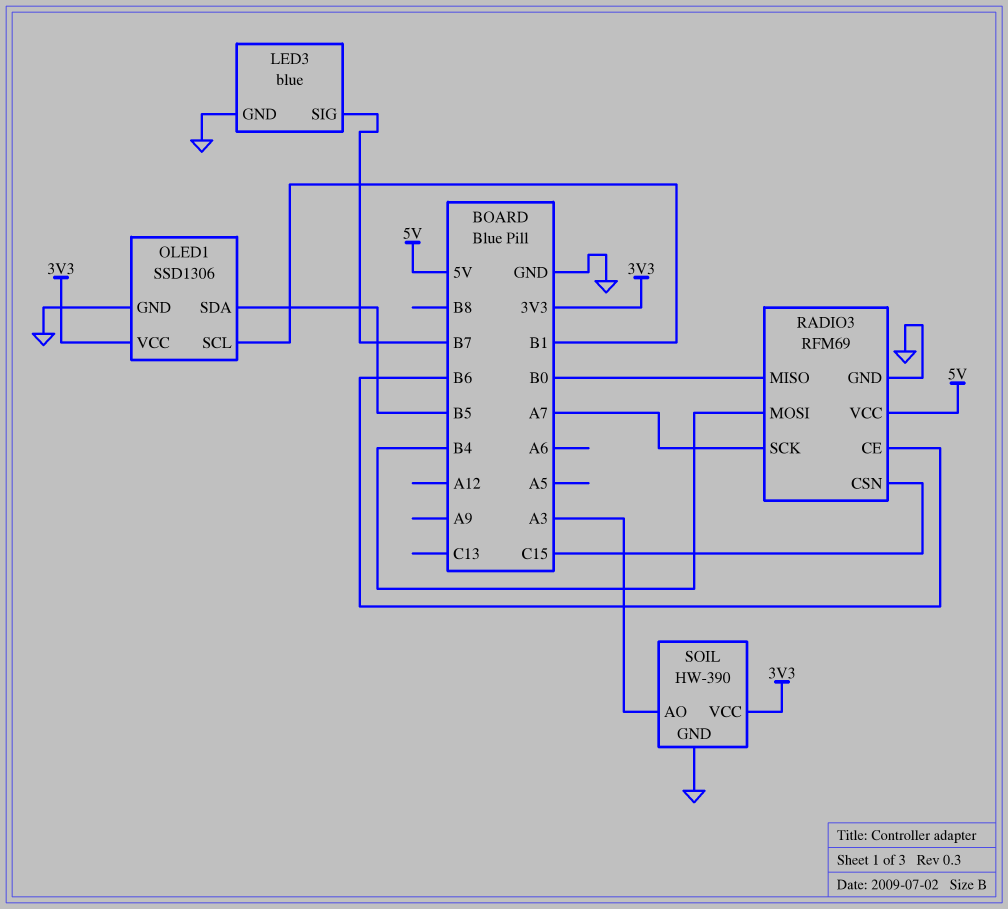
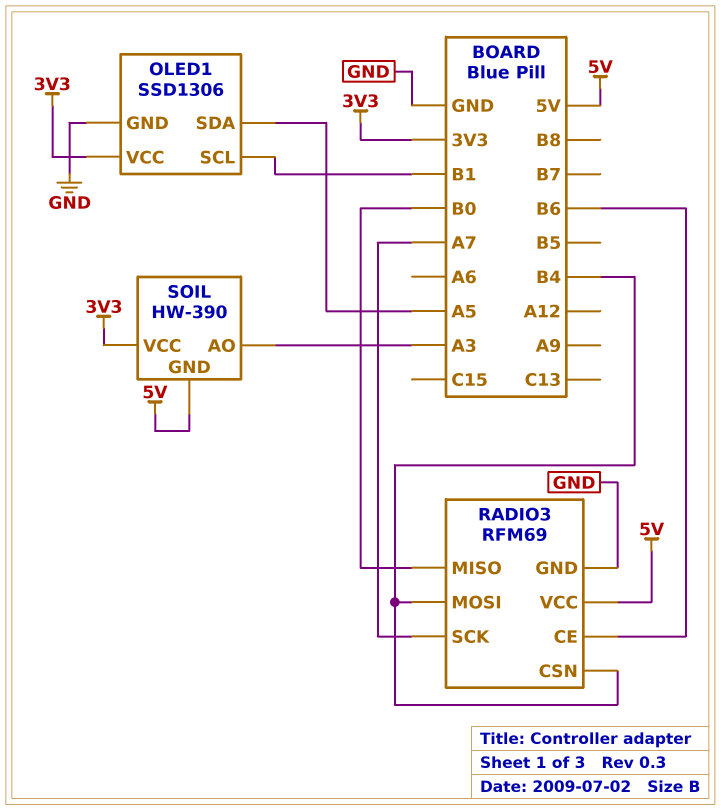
LED3: blue -> none
LED3 pin GND: GND -> none
LED3 pin SIG: B7 -> none
OLED1 pin SDA: B5 -> A5
RADIO3 pin CSN: C15 -> B4
SOIL pin GND: GND -> 5V

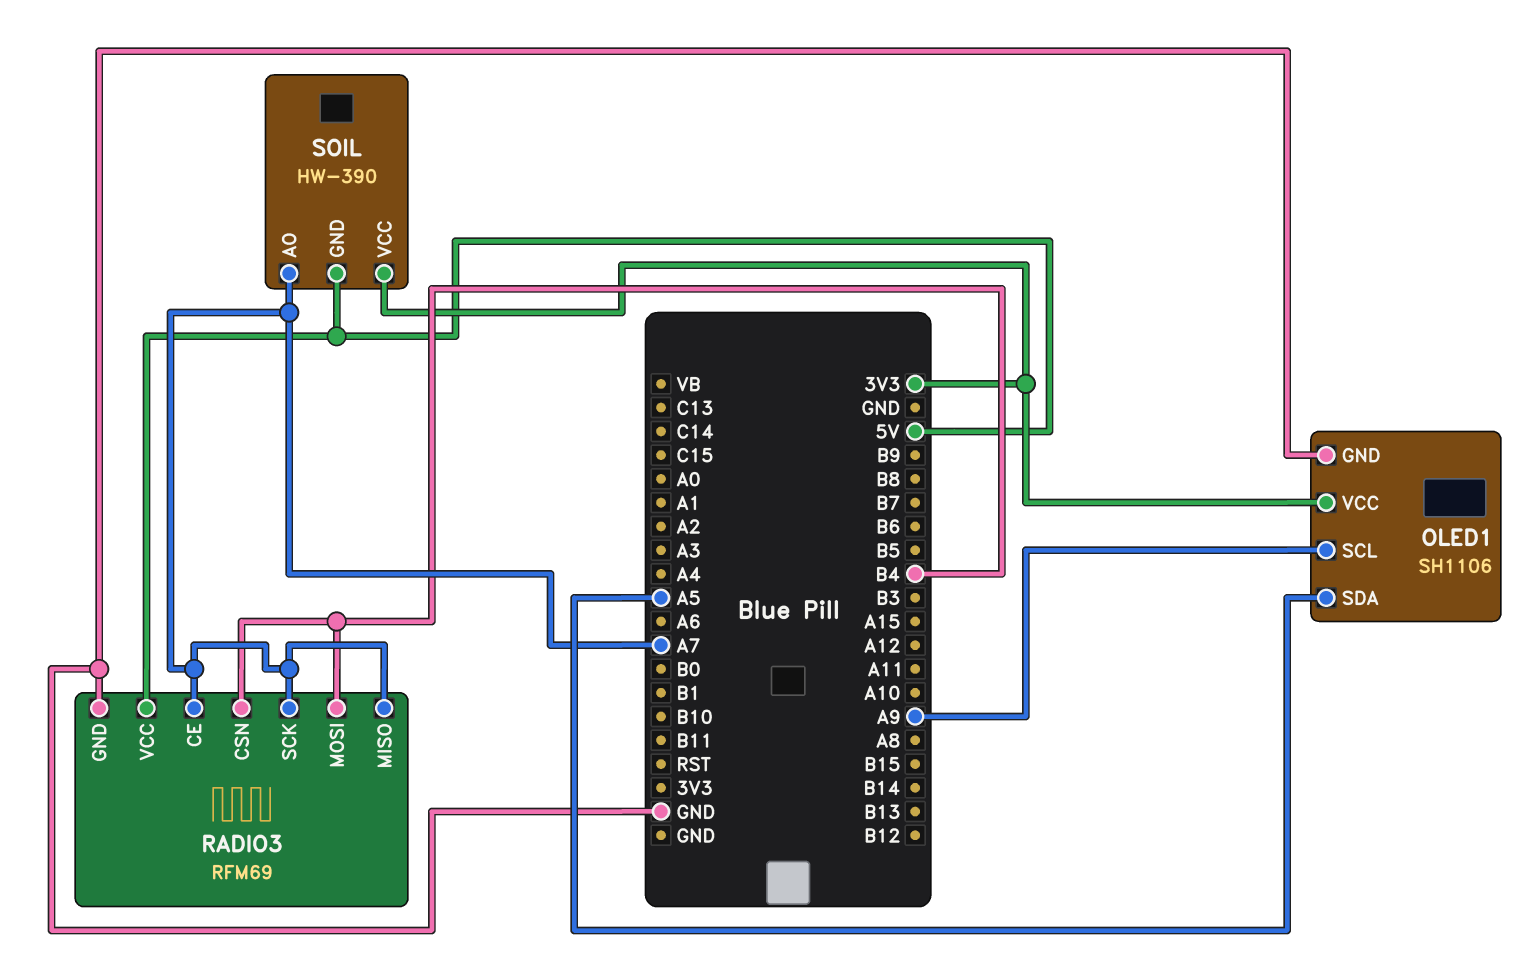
OLED1: SSD1306 -> SH1106
OLED1 pin SCL: B1 -> A9
RADIO3 pin CE: B6 -> A7
RADIO3 pin MISO: B0 -> A7
SOIL pin AO: A3 -> A7

